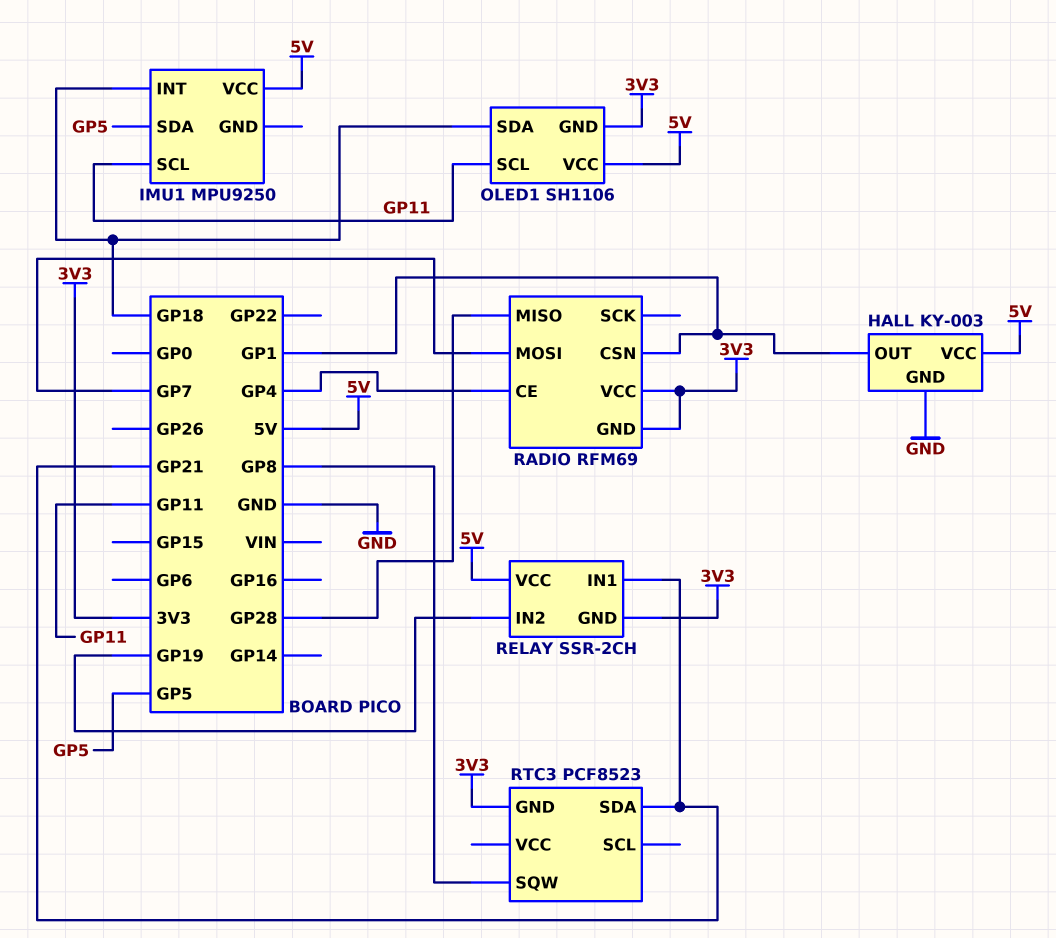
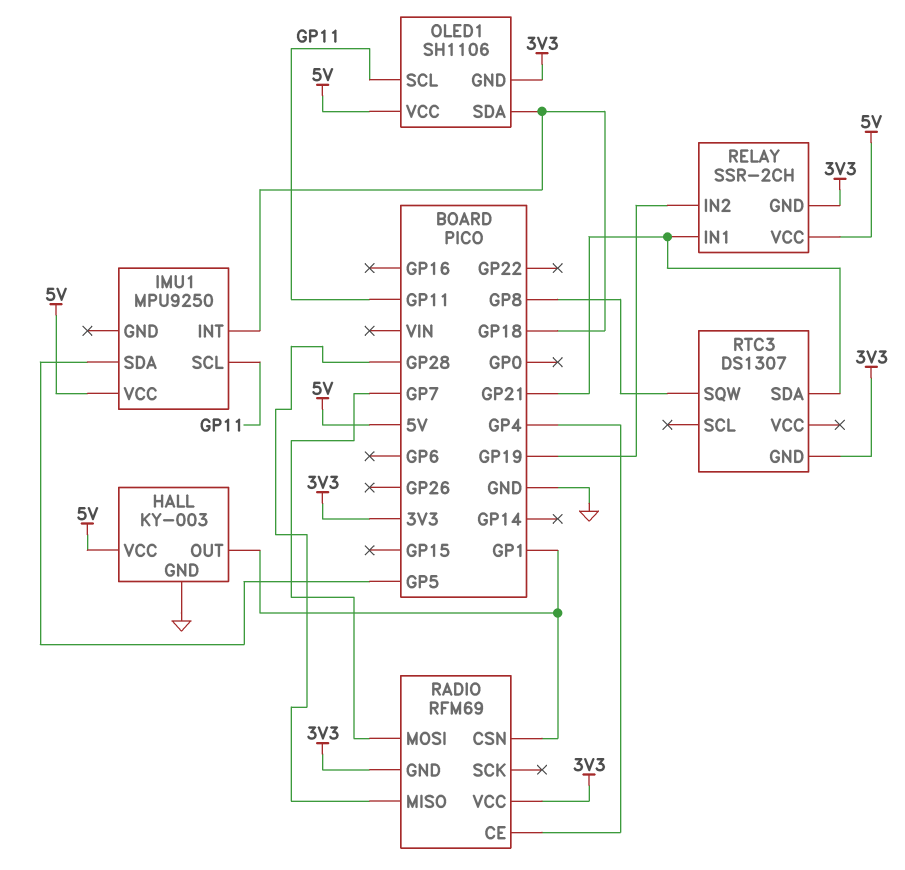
RTC3: PCF8523 -> DS1307

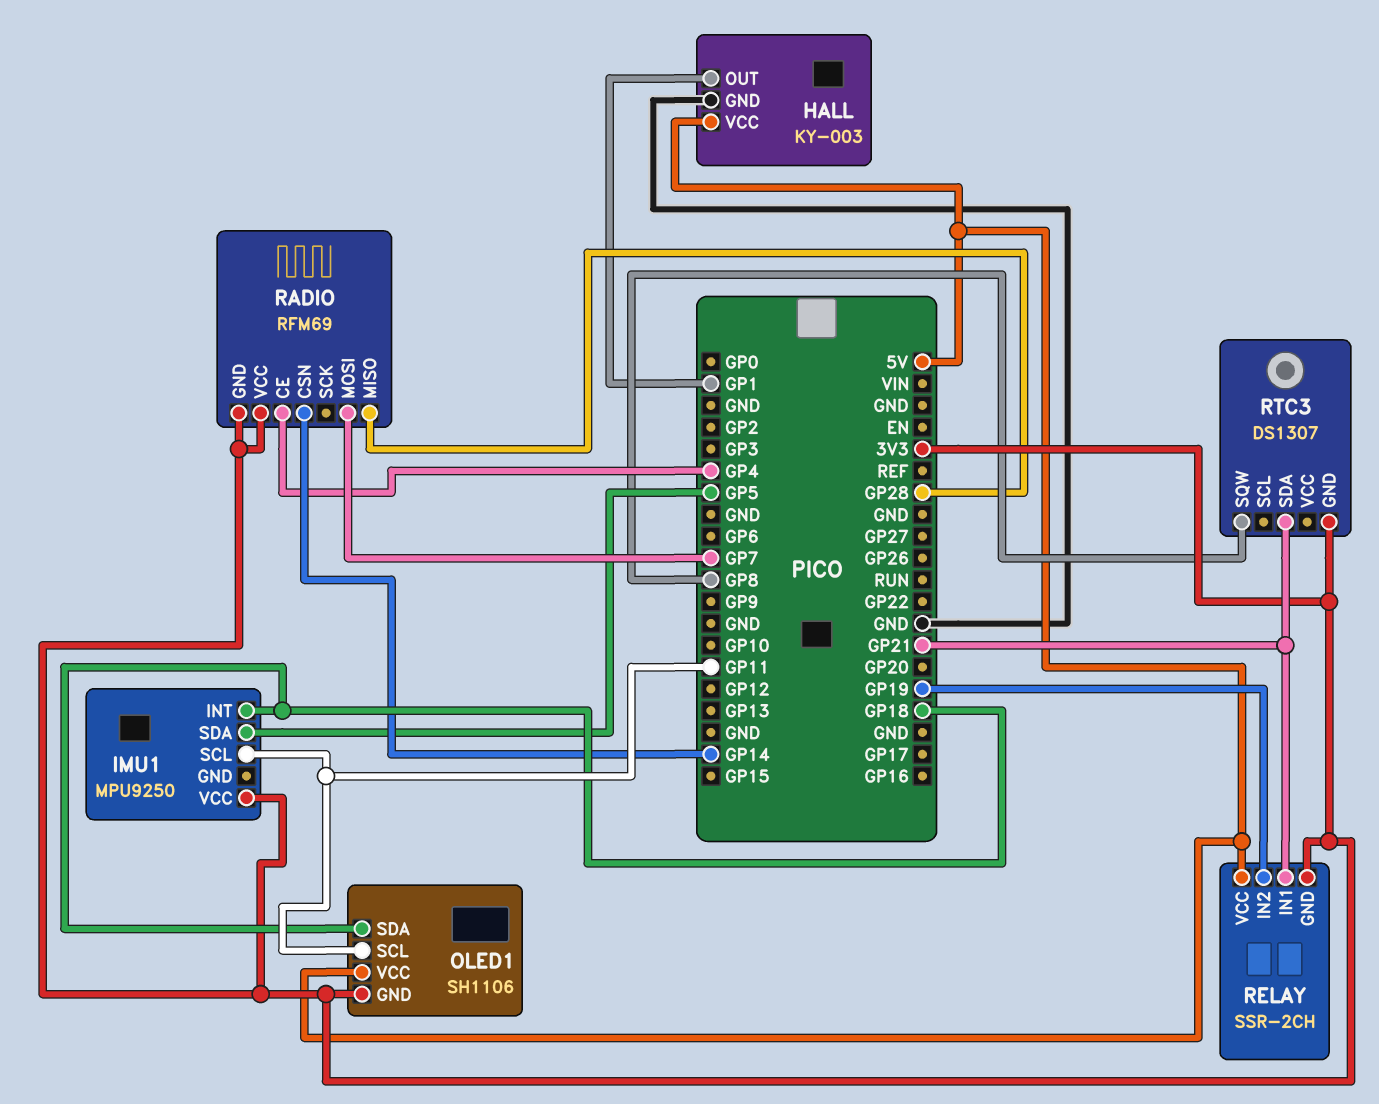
IMU1 pin VCC: 5V -> 3V3
RADIO pin CSN: GP1 -> GP14

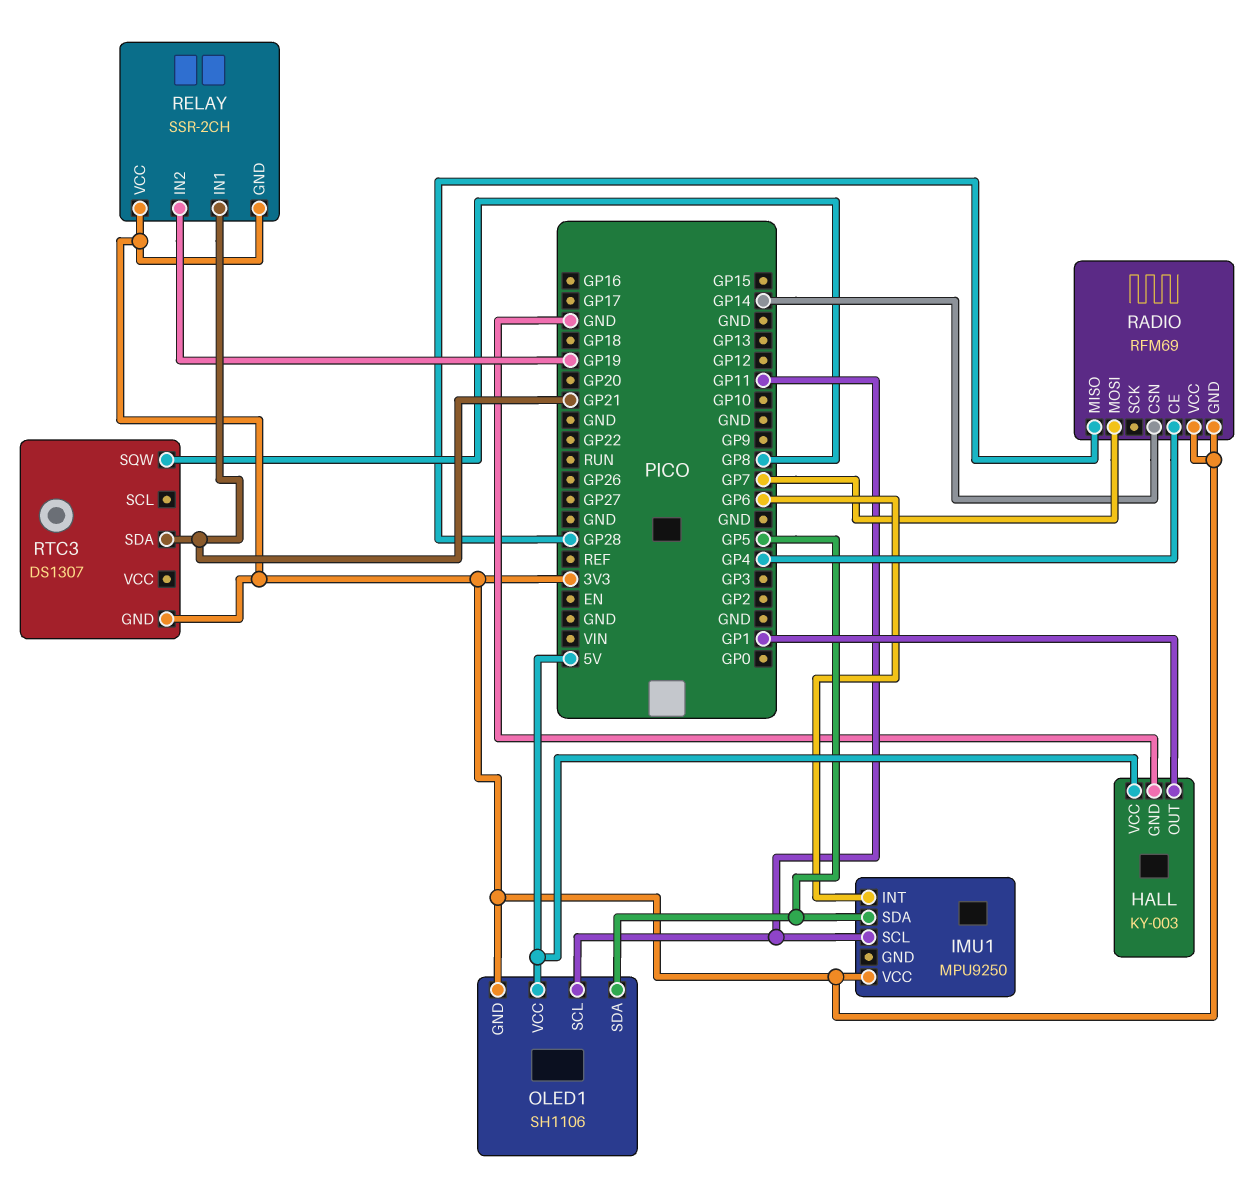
IMU1 pin INT: GP18 -> GP6
OLED1 pin SDA: GP18 -> GP5
RELAY pin VCC: 5V -> 3V3

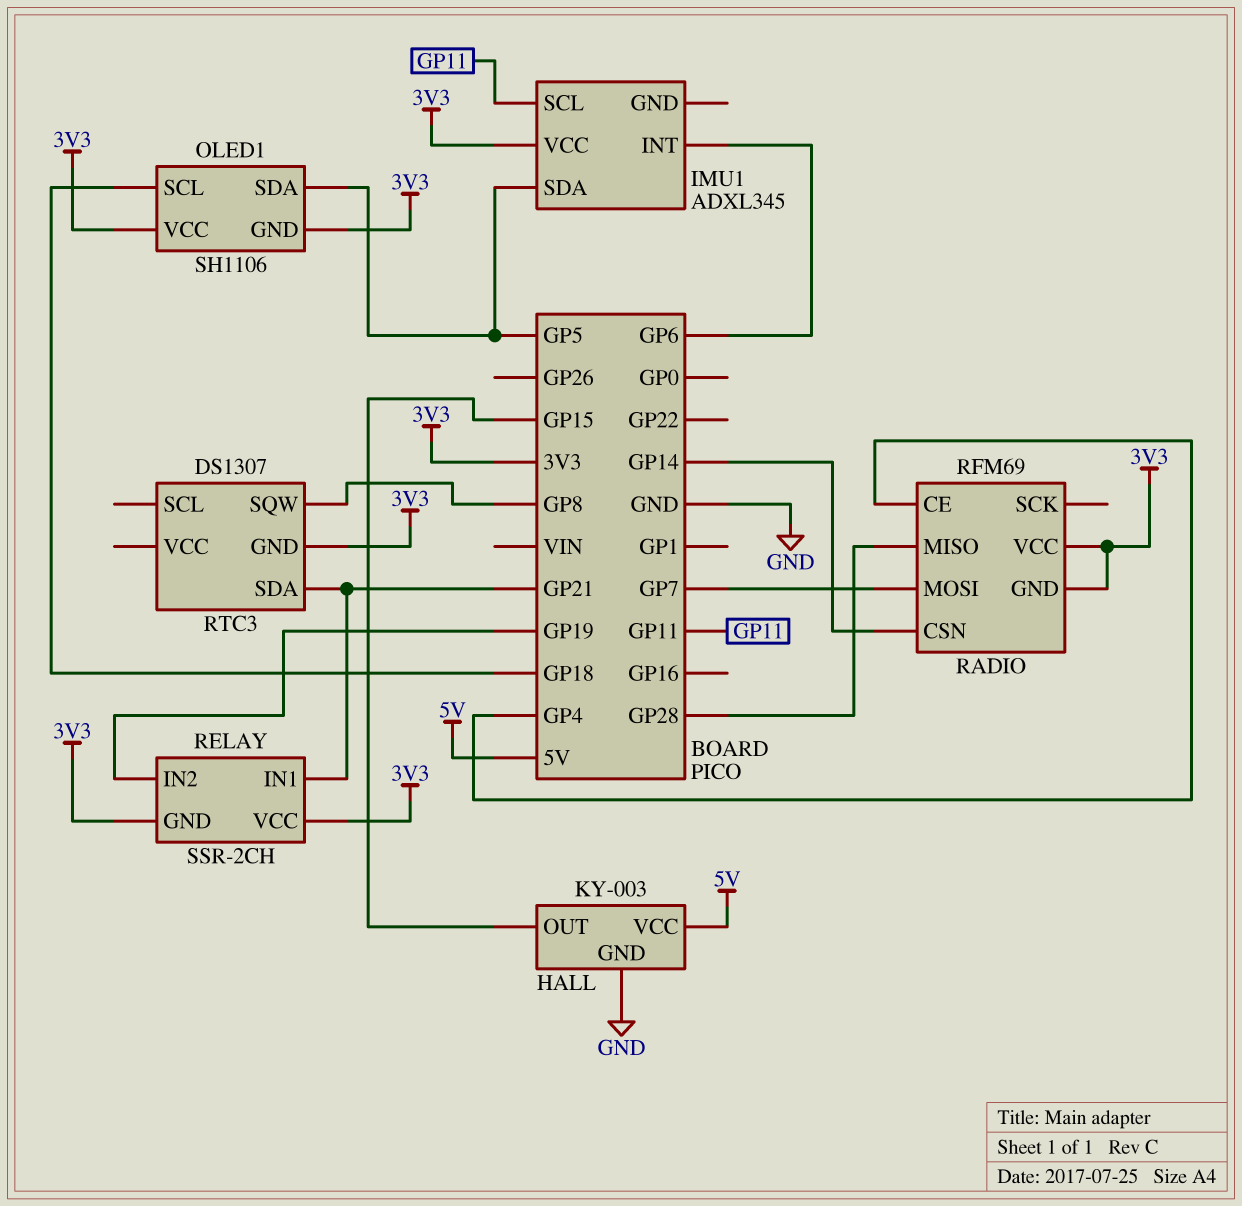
HALL pin OUT: GP1 -> GP15
IMU1: MPU9250 -> ADXL345
OLED1 pin SCL: GP11 -> GP18
OLED1 pin VCC: 5V -> 3V3

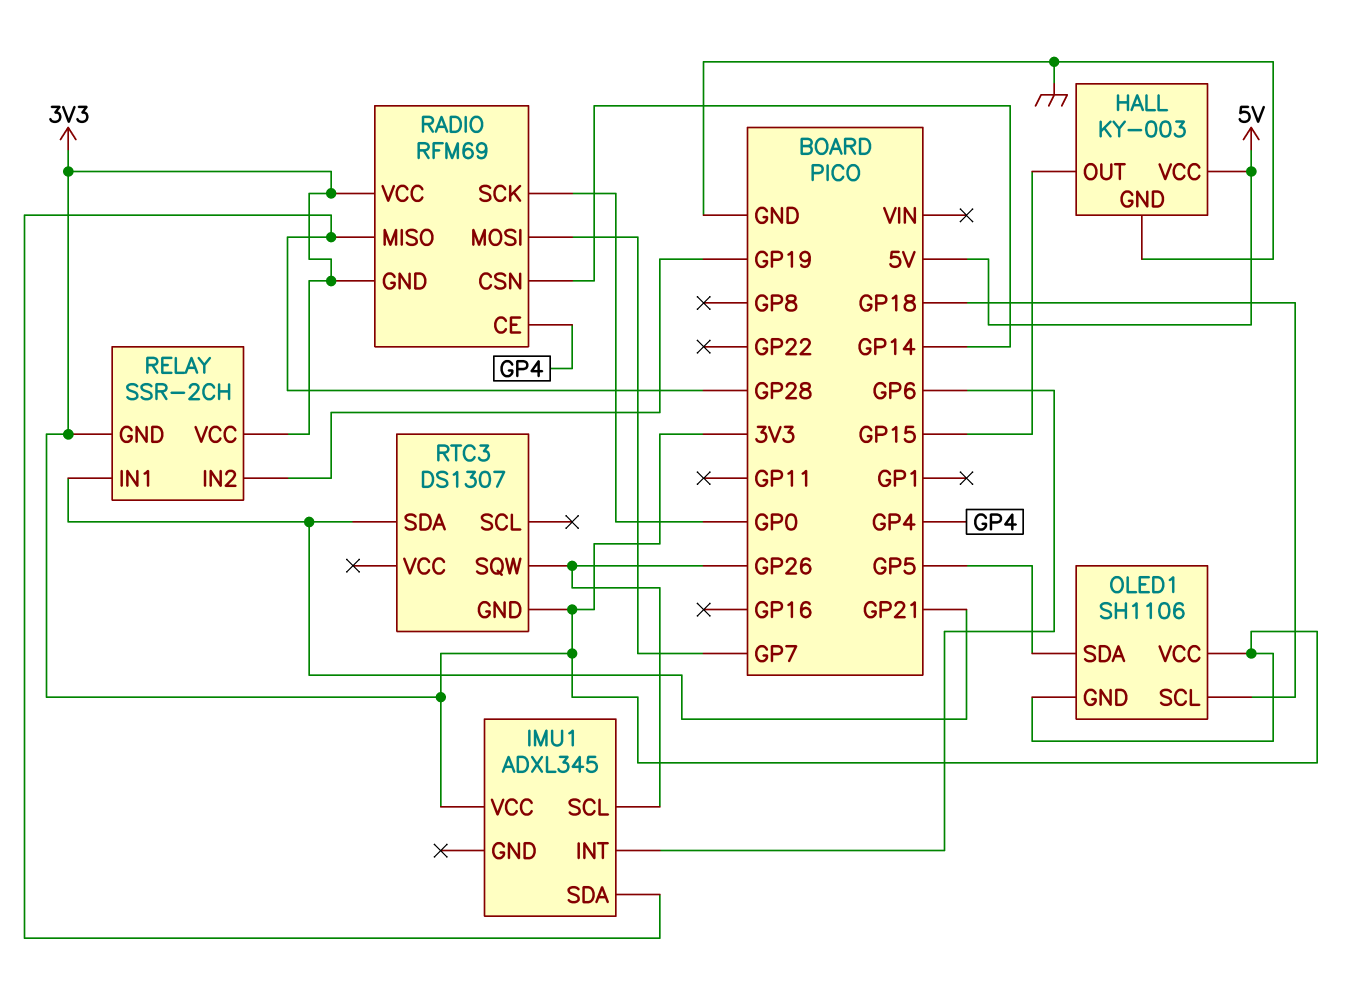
IMU1 pin SCL: GP11 -> GP26
IMU1 pin SDA: GP5 -> GP28
RADIO pin SCK: none -> GP0
RTC3 pin SQW: GP8 -> GP26

